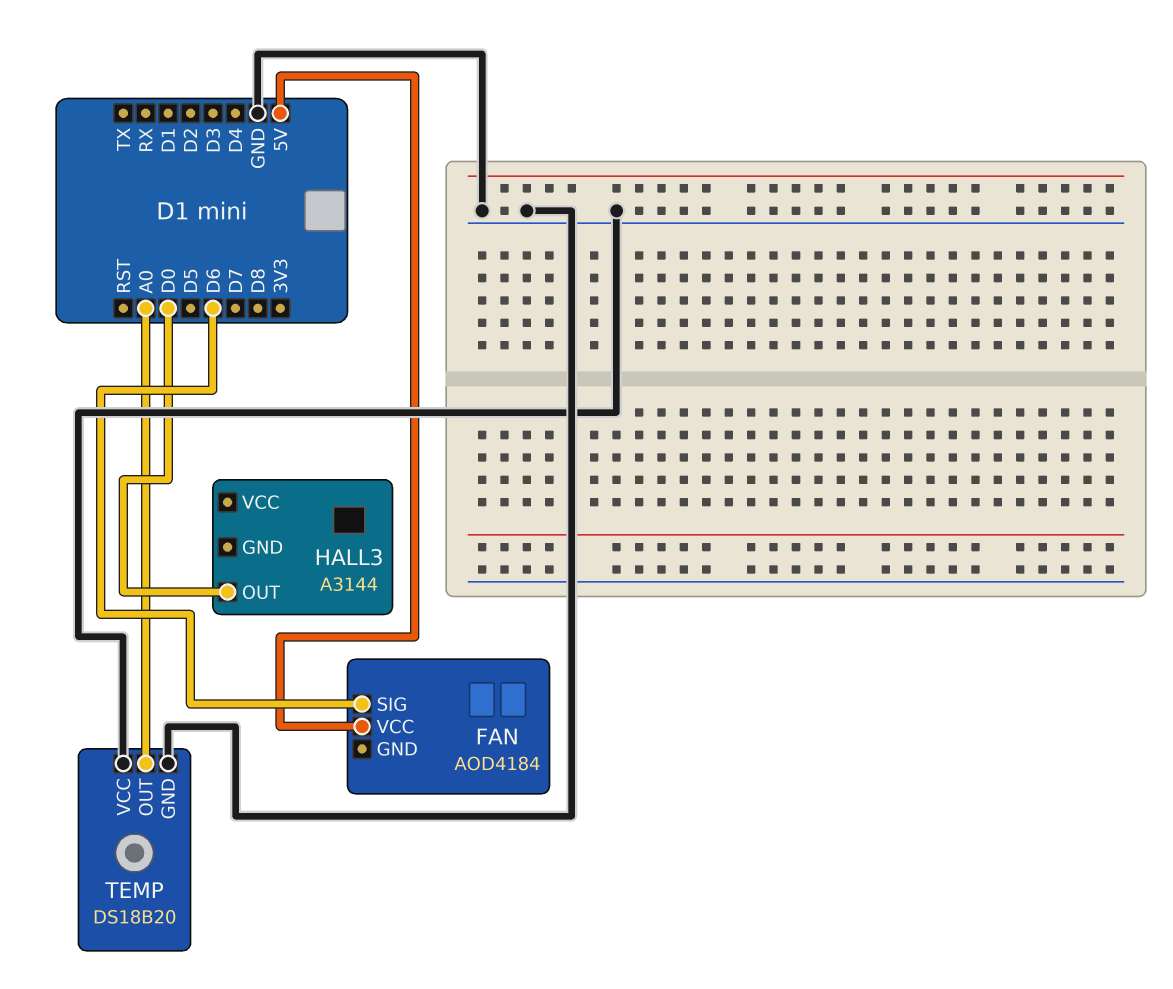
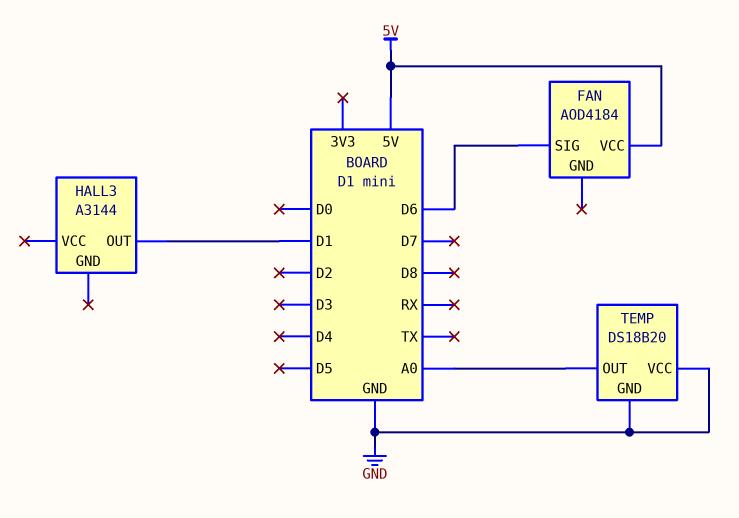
HALL3 pin OUT: D0 -> D1

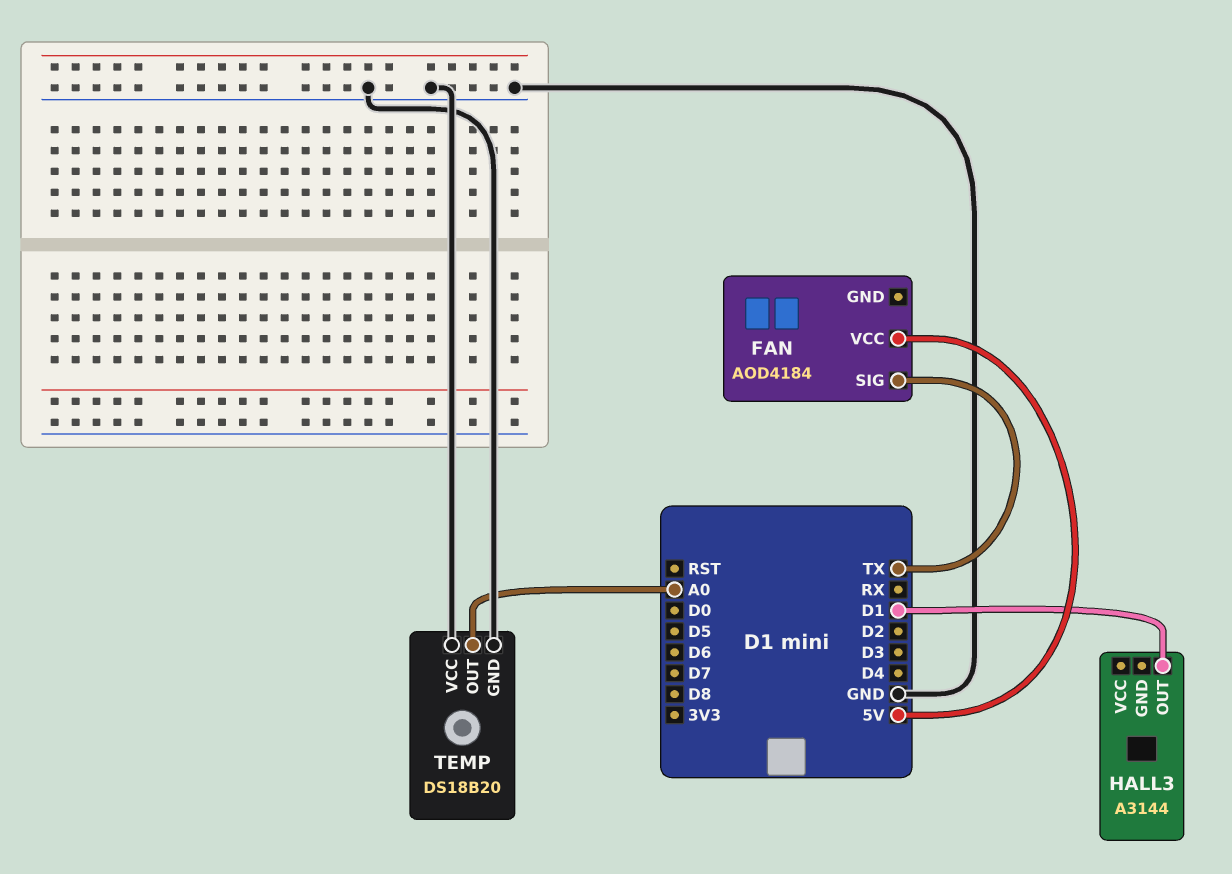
FAN pin SIG: D6 -> TX

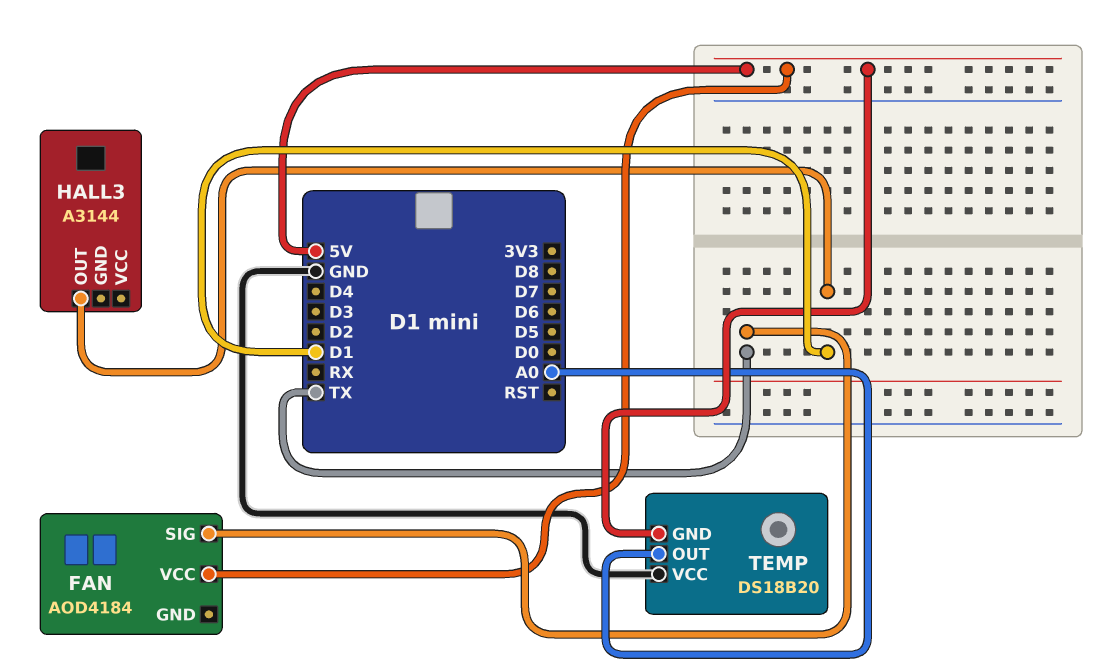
TEMP pin GND: GND -> 5V

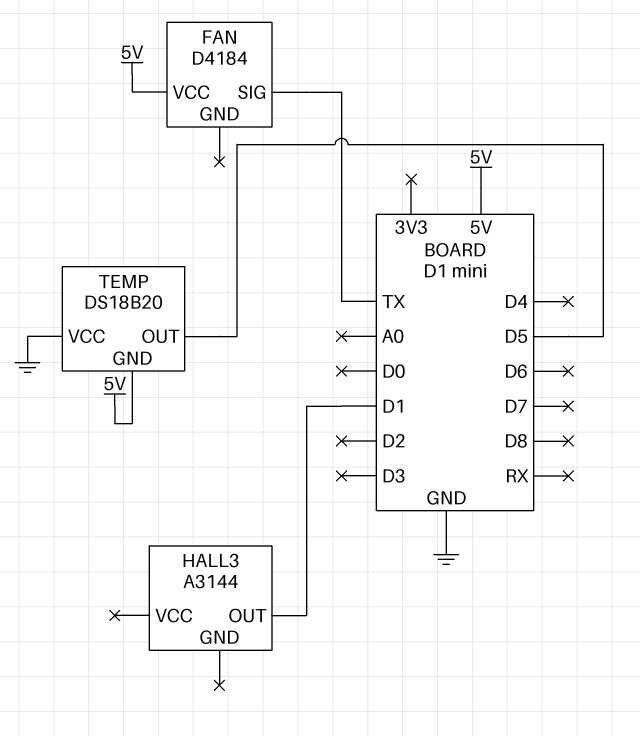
FAN: AOD4184 -> D4184
TEMP pin OUT: A0 -> D5

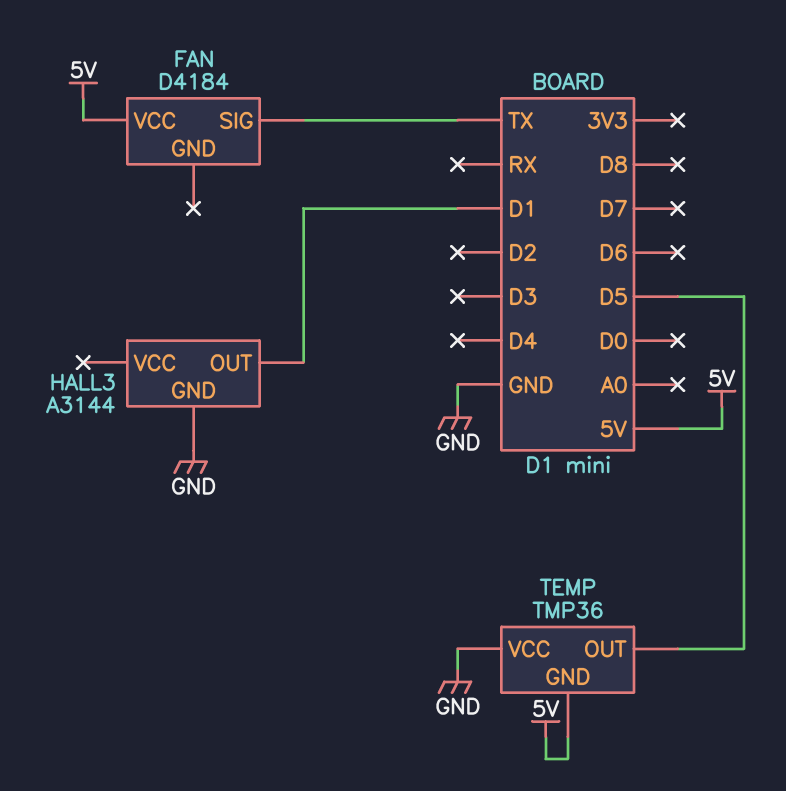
HALL3 pin GND: none -> GND
TEMP: DS18B20 -> TMP36

